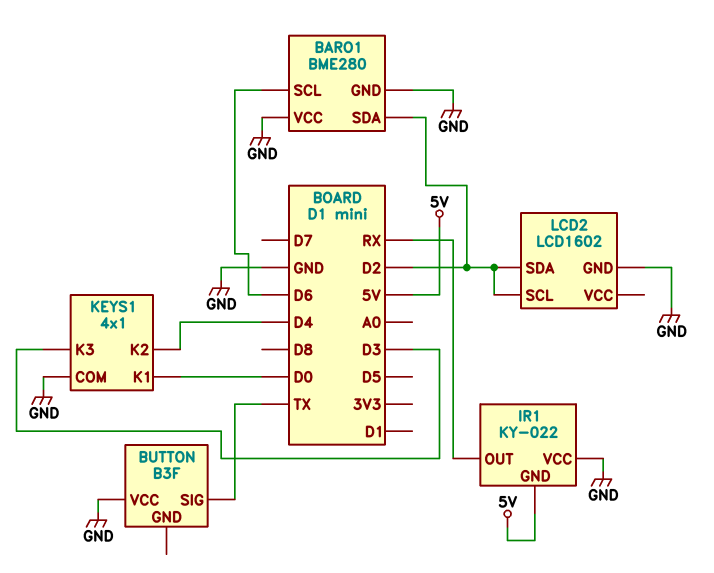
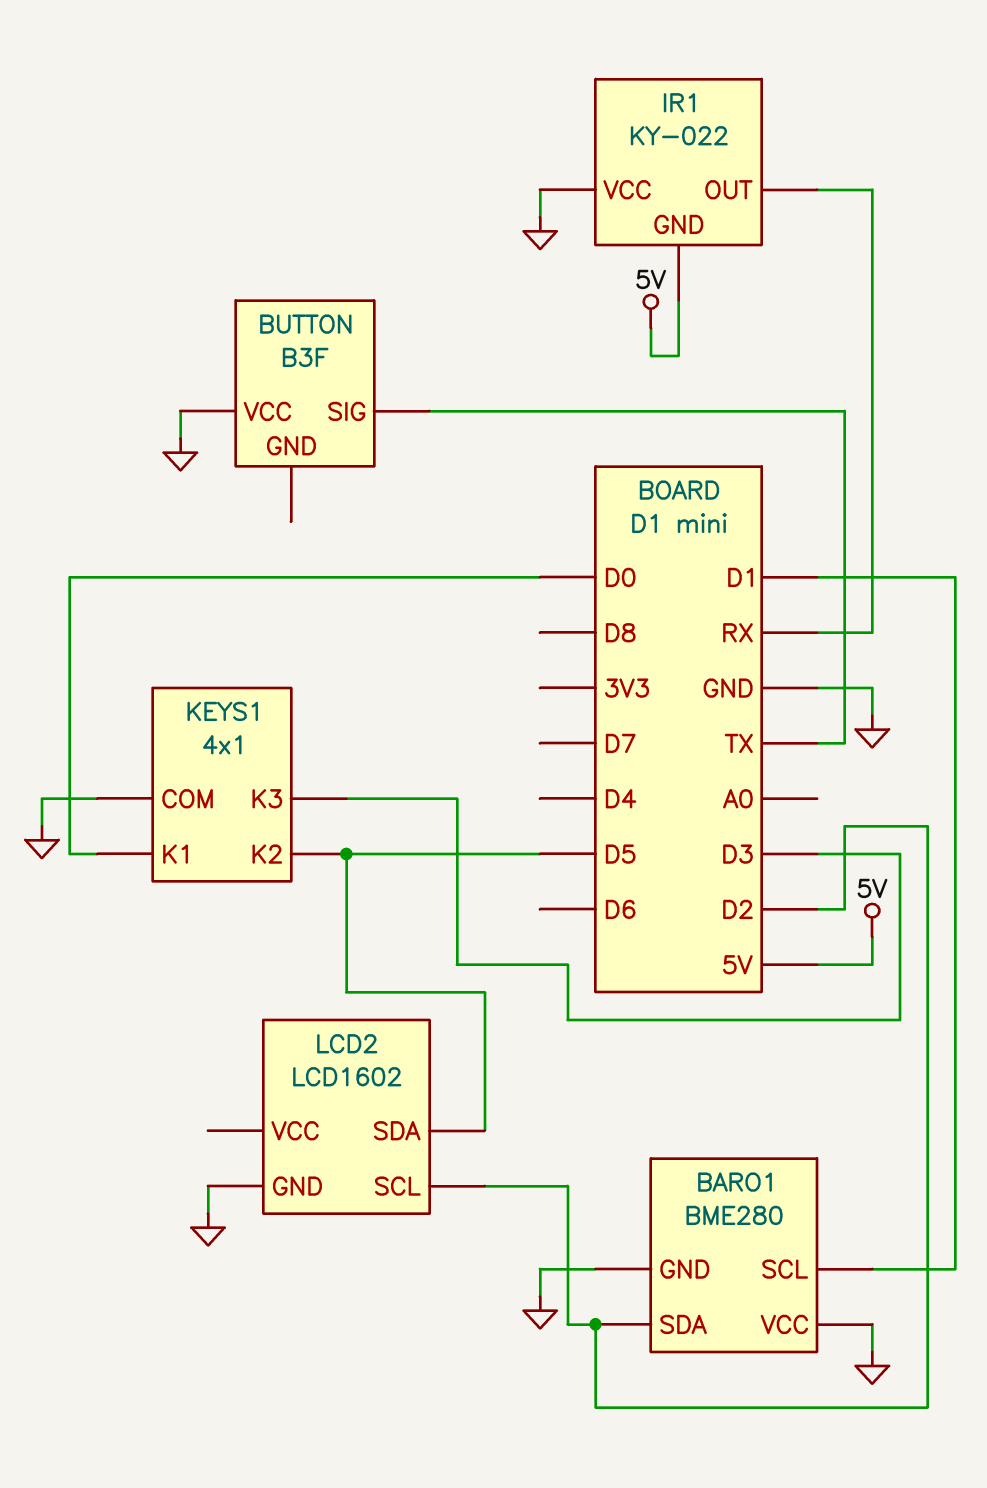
BARO1 pin SCL: D6 -> D1
KEYS1 pin K2: D4 -> D5
LCD2 pin SDA: D2 -> D5

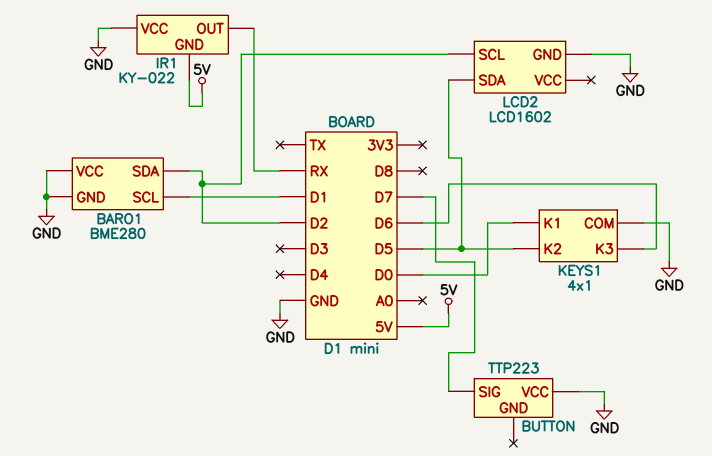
BUTTON: B3F -> TTP223
BUTTON pin SIG: TX -> D7
KEYS1 pin K3: D3 -> D6

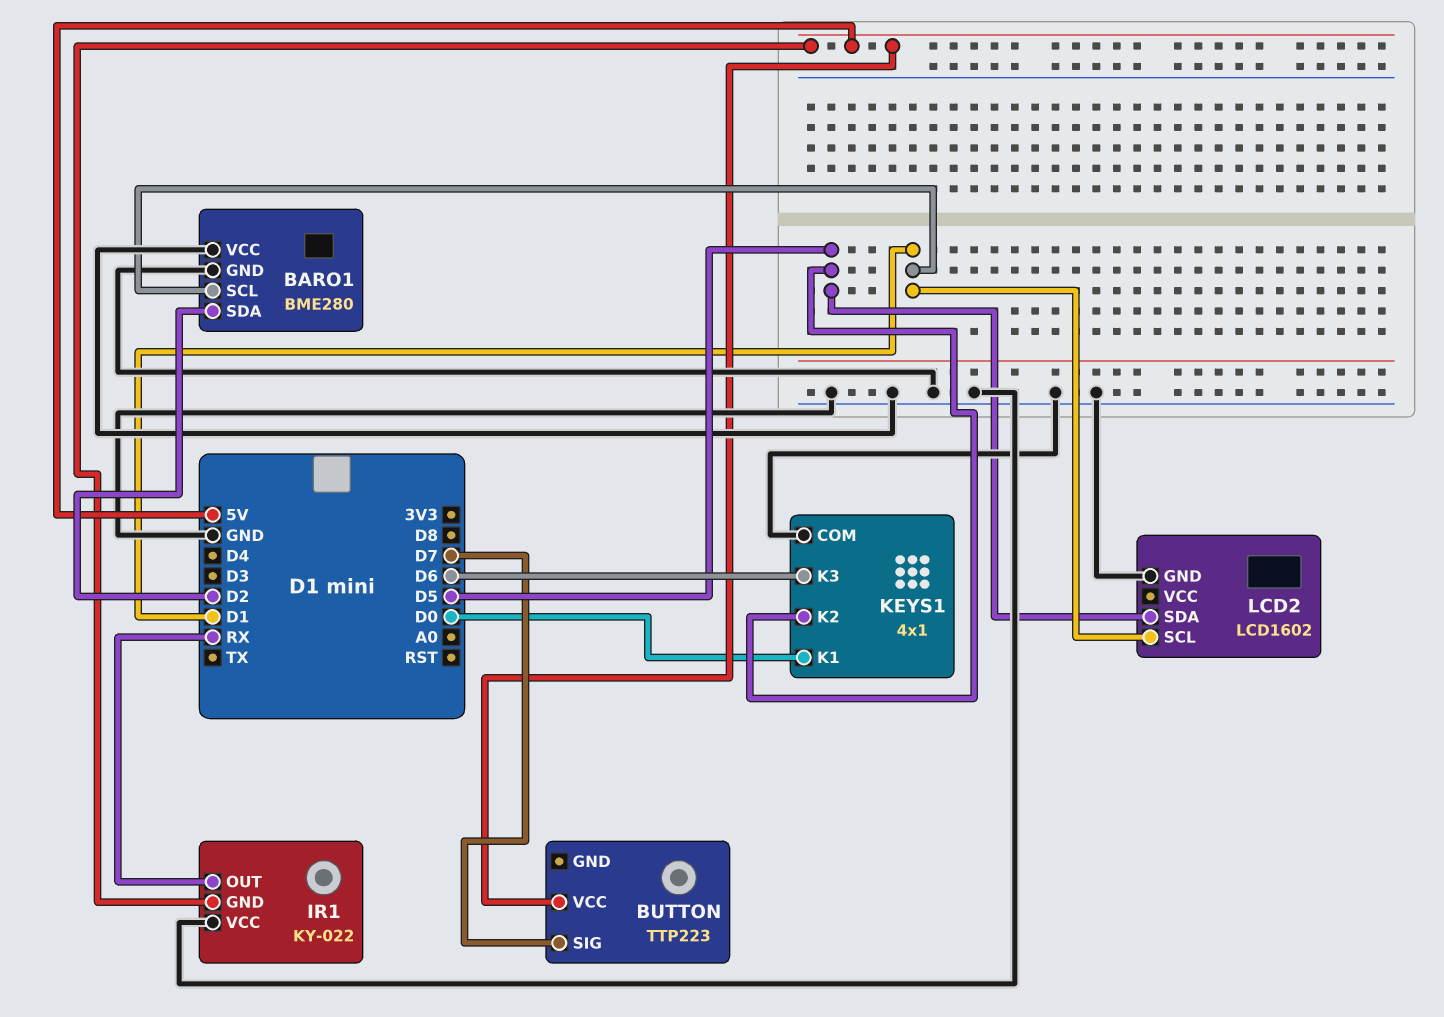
BUTTON pin VCC: GND -> 5V
LCD2 pin SCL: D2 -> D1

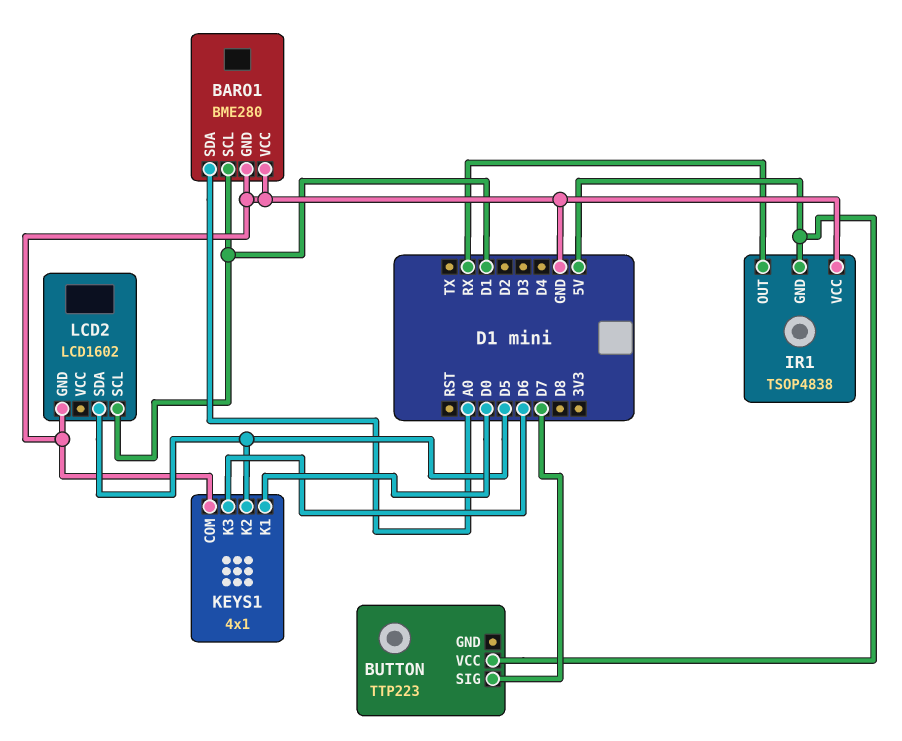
BARO1 pin SDA: D2 -> A0
IR1: KY-022 -> TSOP4838

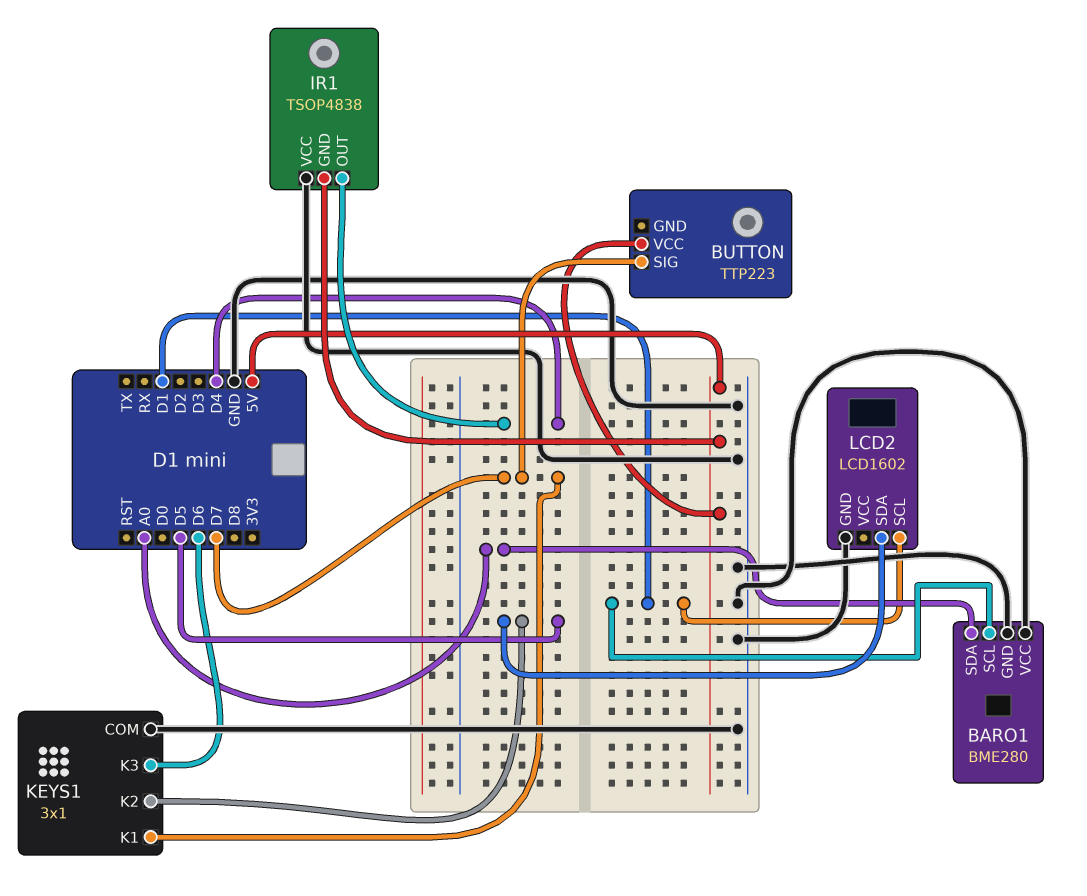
IR1 pin OUT: RX -> D4
KEYS1: 4x1 -> 3x1
KEYS1 pin K1: D0 -> D7

